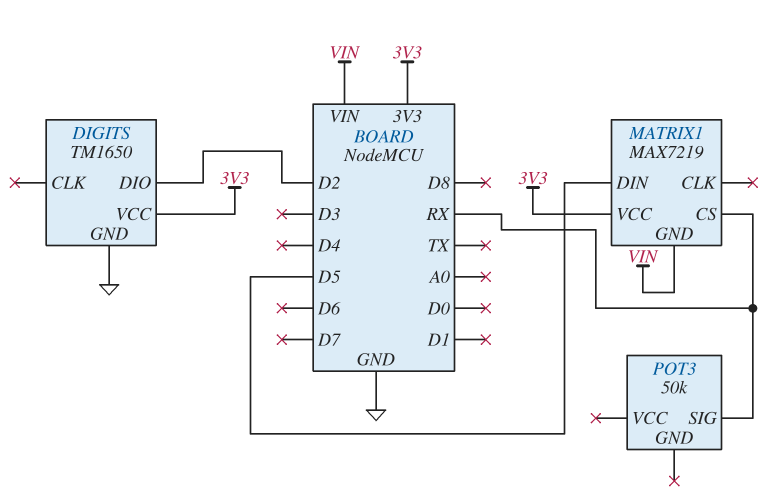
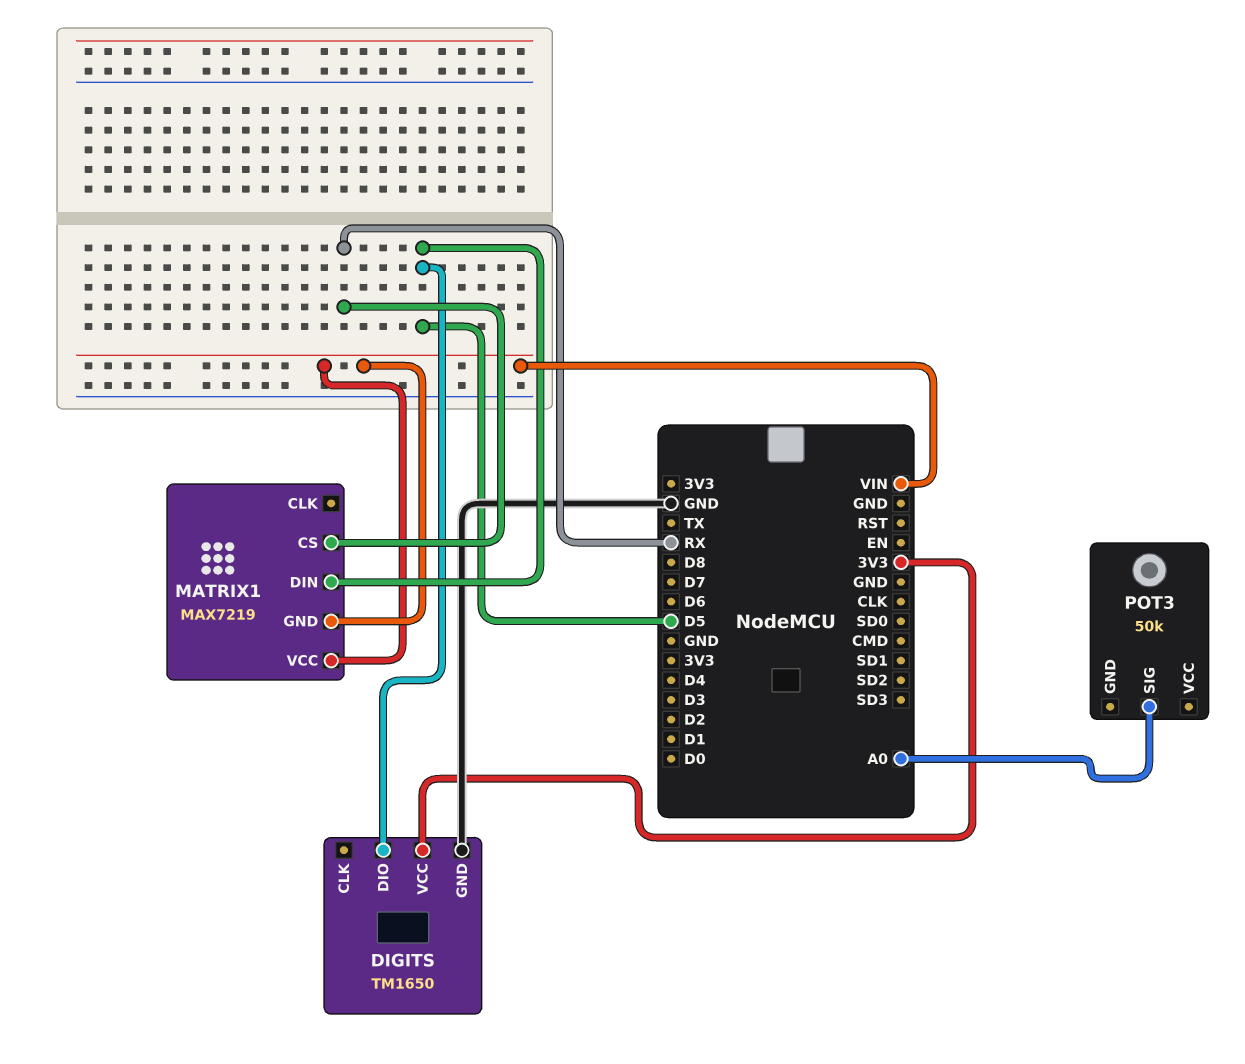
DIGITS pin DIO: D2 -> D5
MATRIX1 pin VCC: 3V3 -> VIN
POT3 pin SIG: RX -> A0

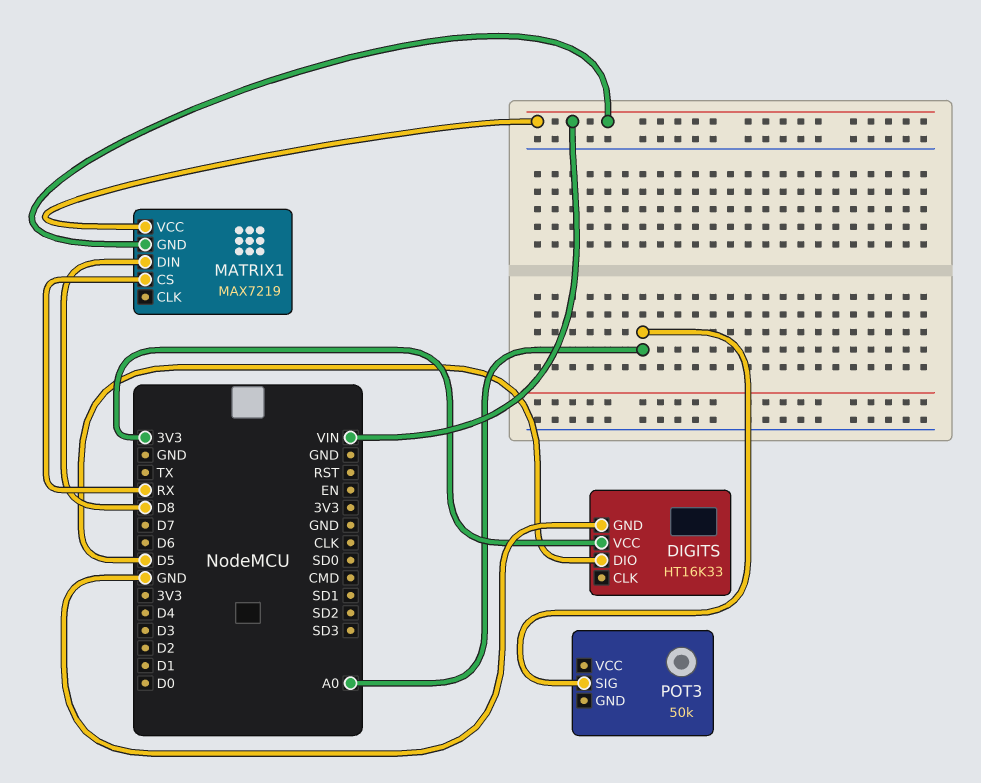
DIGITS: TM1650 -> HT16K33
MATRIX1 pin DIN: D5 -> D8

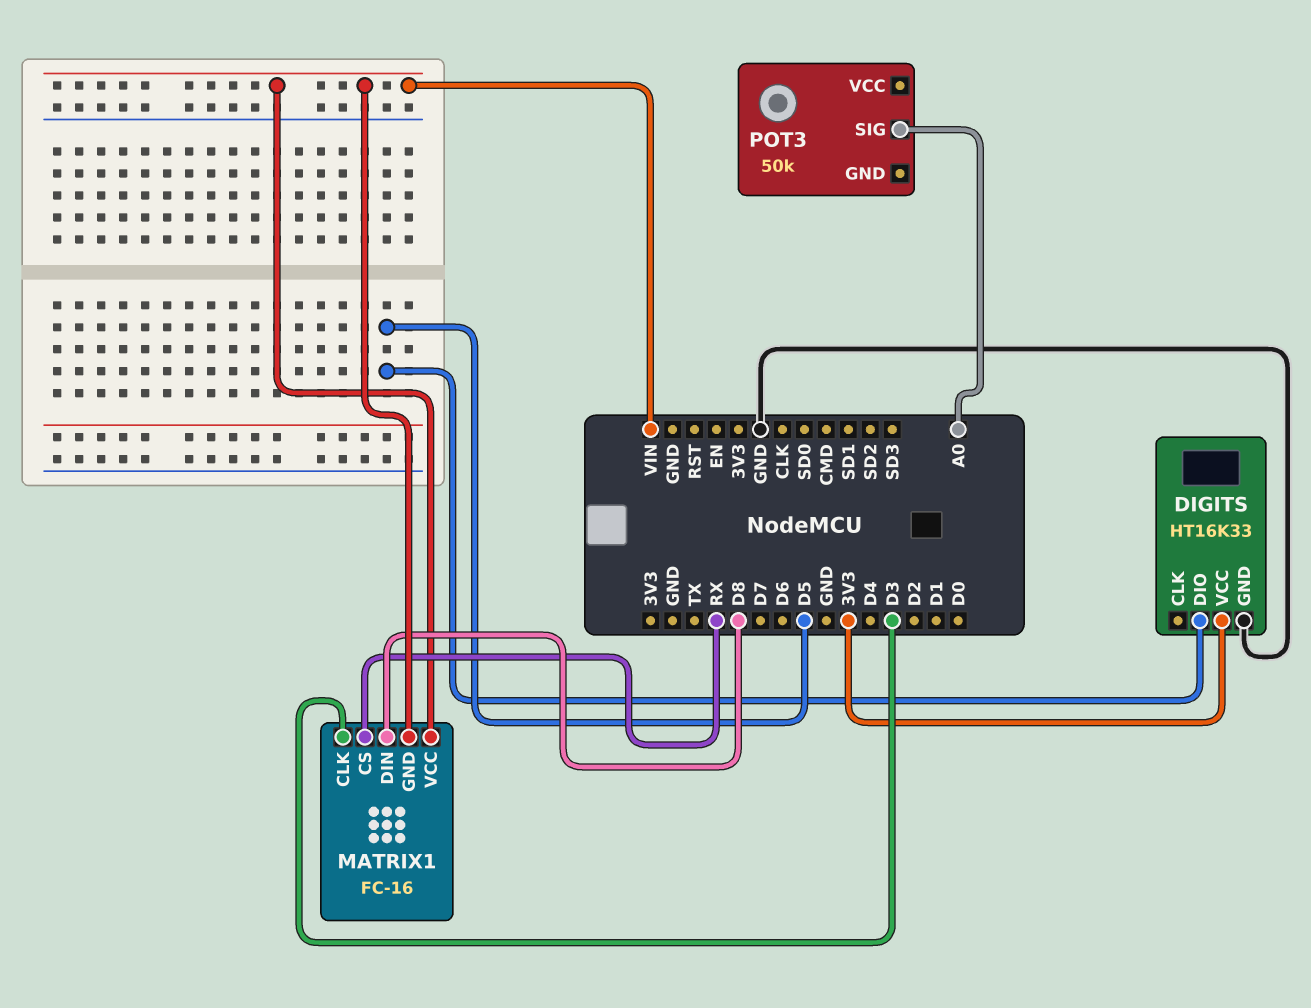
MATRIX1: MAX7219 -> FC-16
MATRIX1 pin CLK: none -> D3

